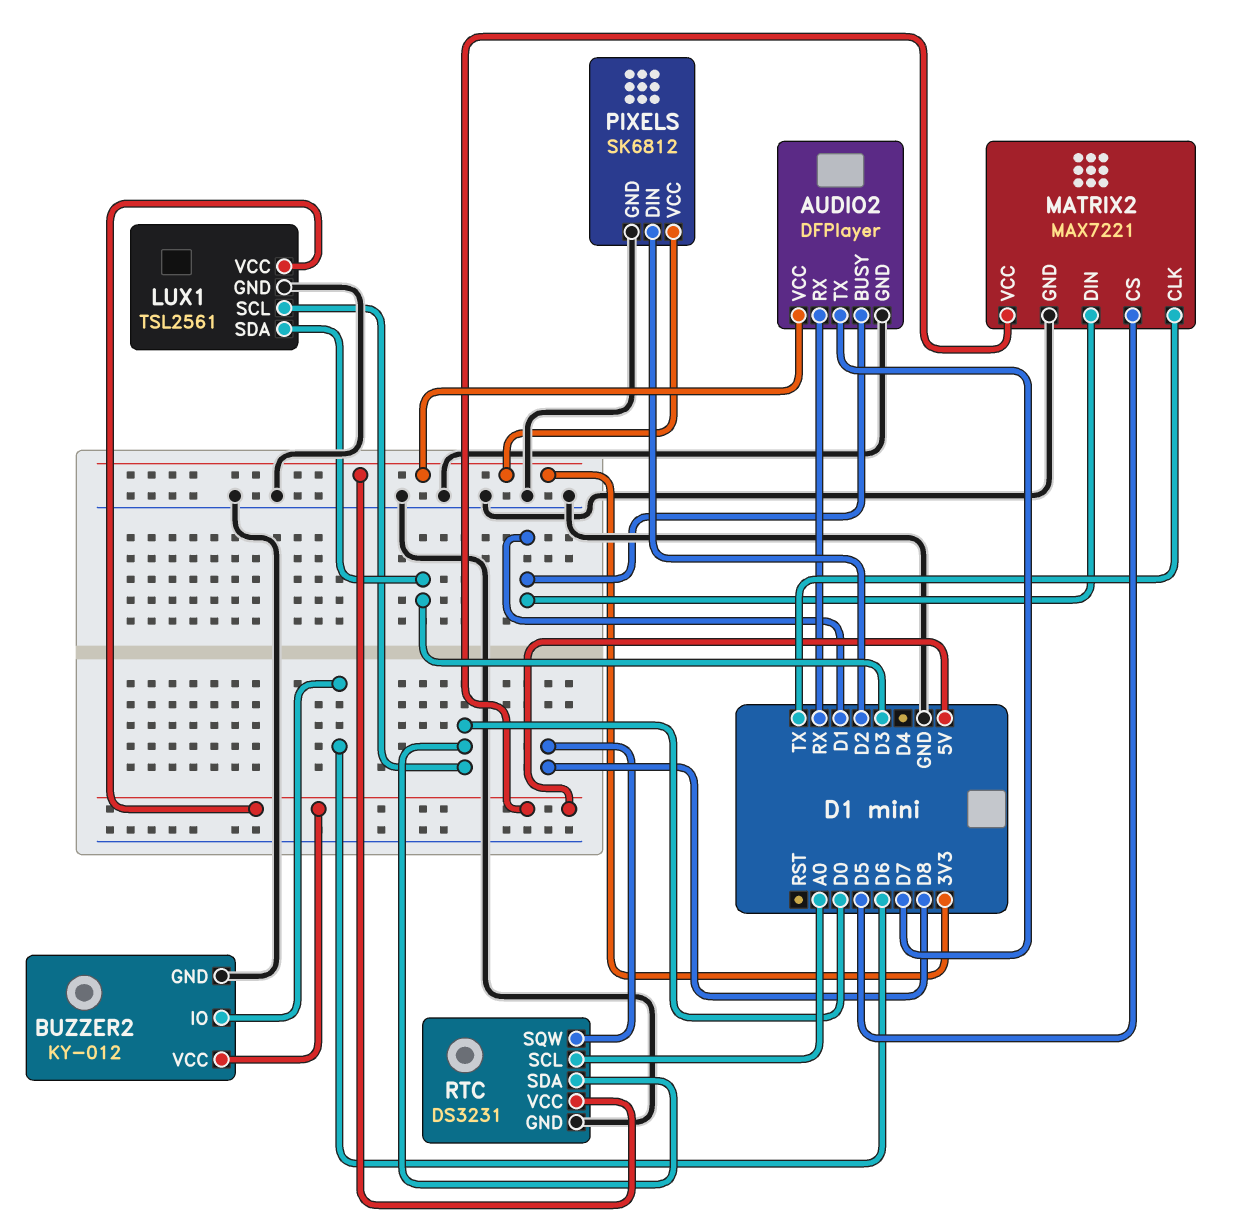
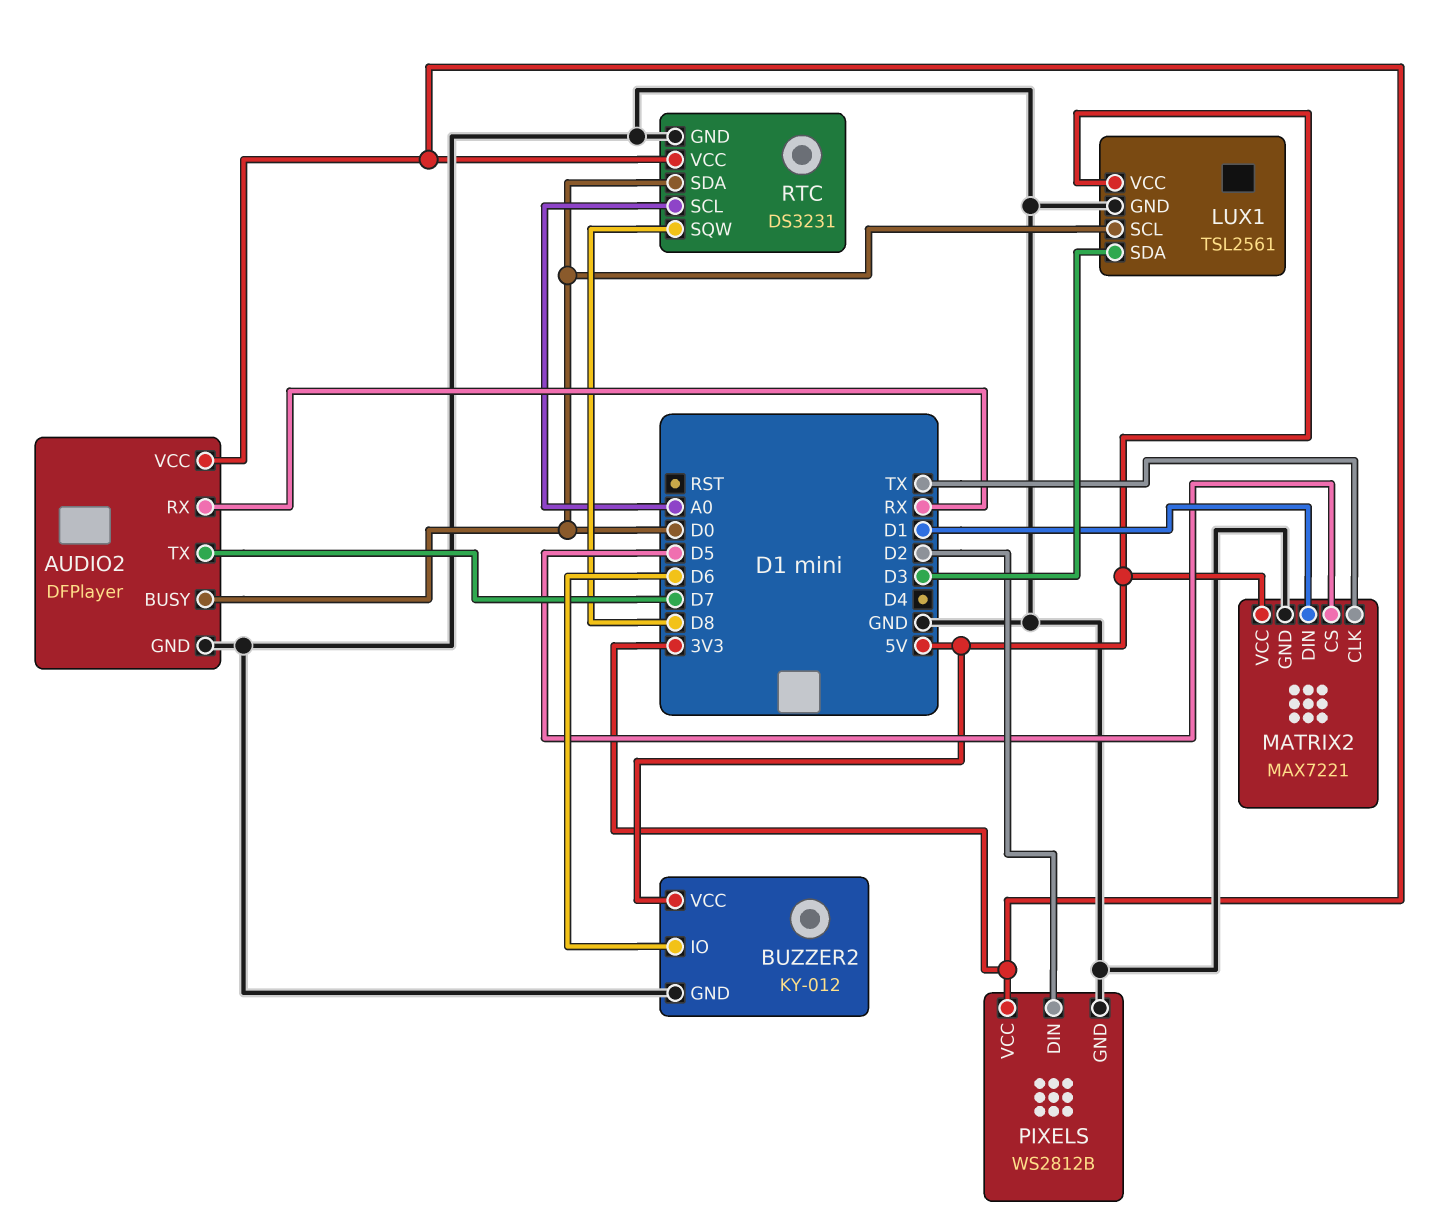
AUDIO2 pin BUSY: D1 -> D0
PIXELS: SK6812 -> WS2812B

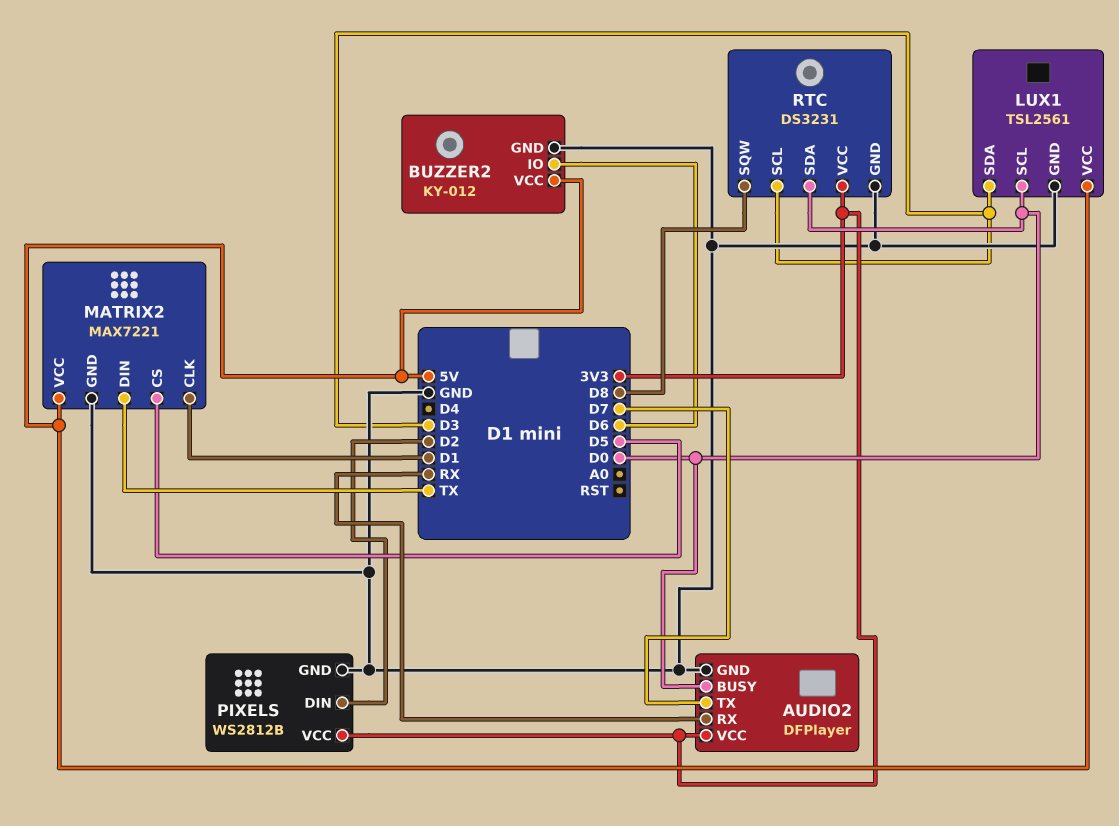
MATRIX2 pin CLK: TX -> D1
MATRIX2 pin DIN: D1 -> TX
RTC pin SCL: A0 -> D3

